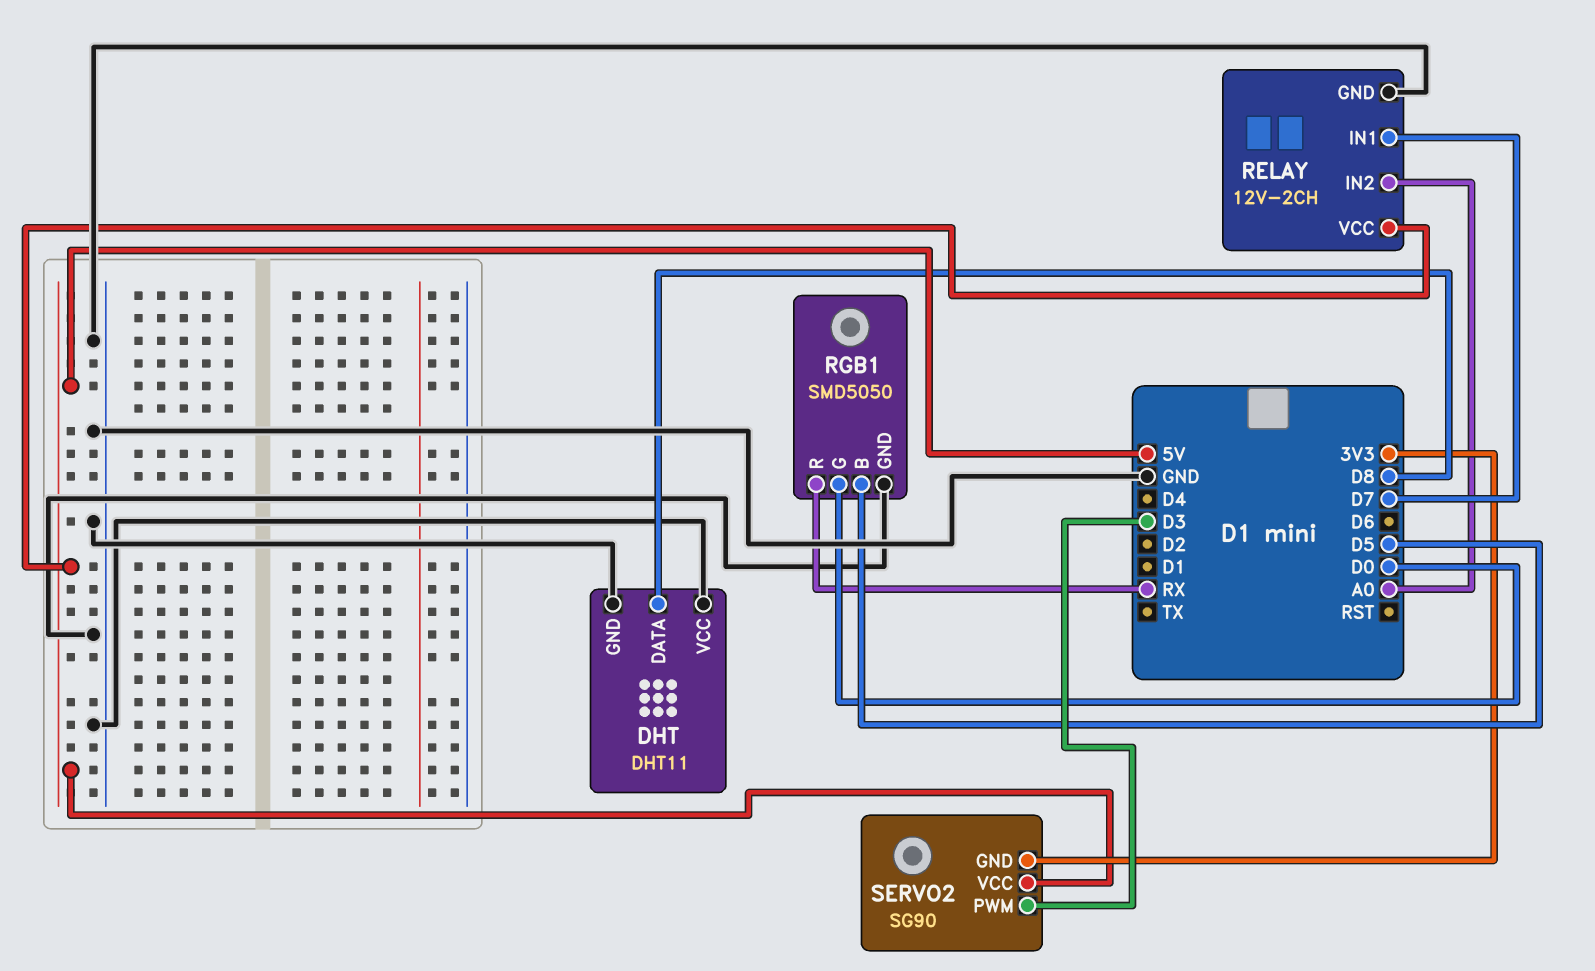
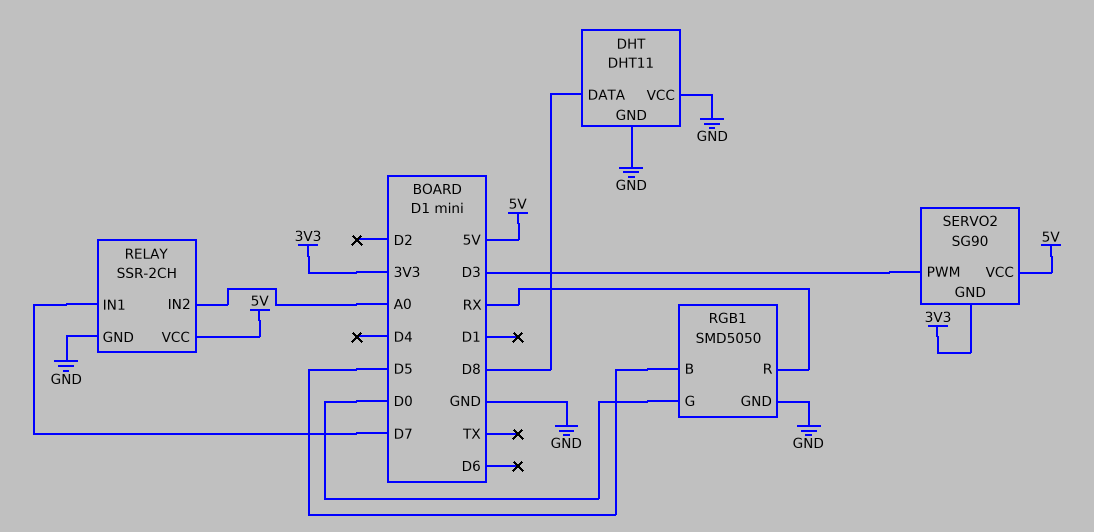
RELAY: 12V-2CH -> SSR-2CH

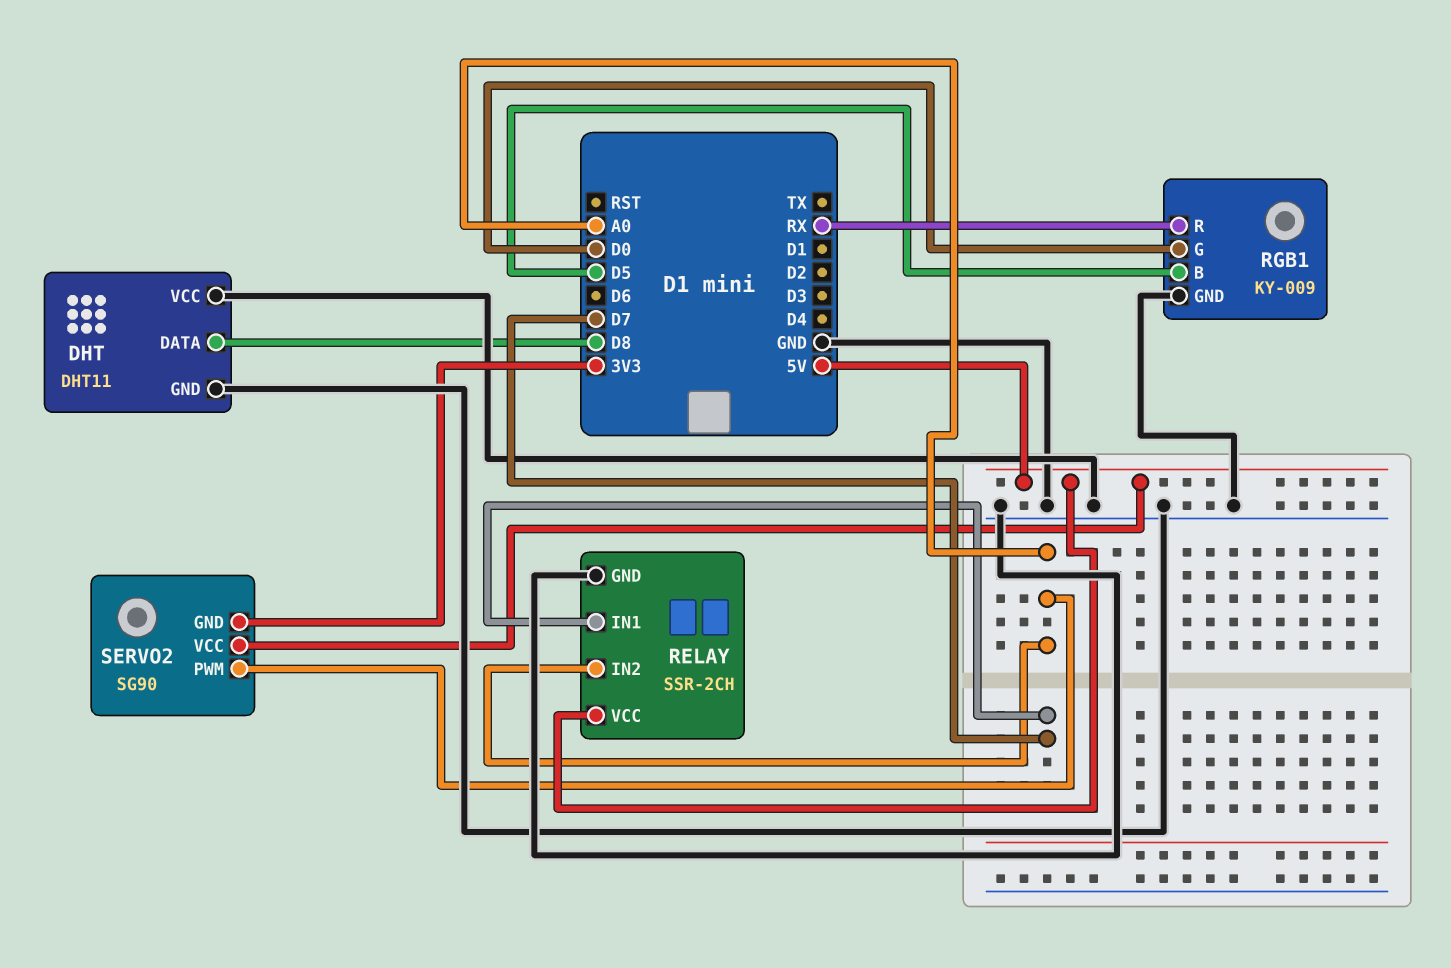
RGB1: SMD5050 -> KY-009
SERVO2 pin PWM: D3 -> A0

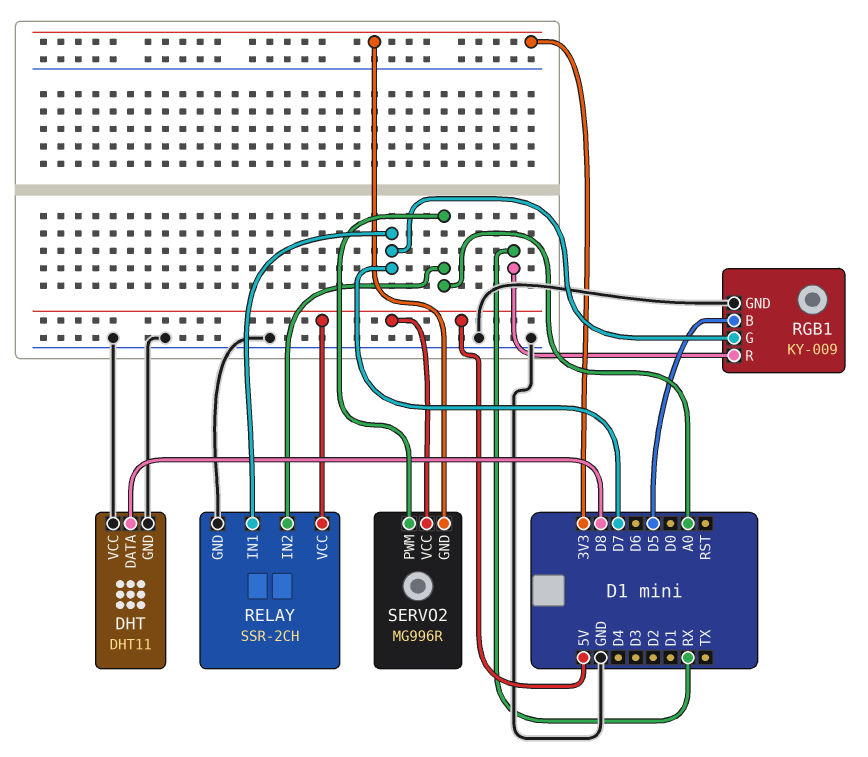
RGB1 pin G: D0 -> D7
SERVO2: SG90 -> MG996R

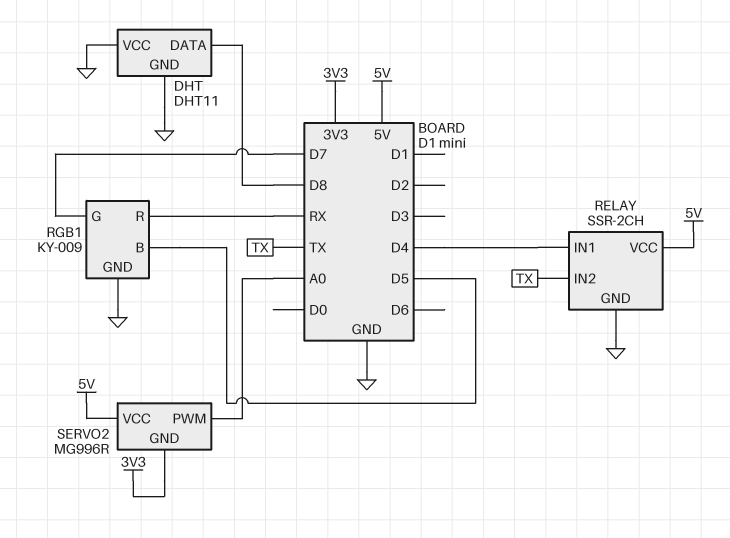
RELAY pin IN1: D7 -> D4
RELAY pin IN2: A0 -> TX

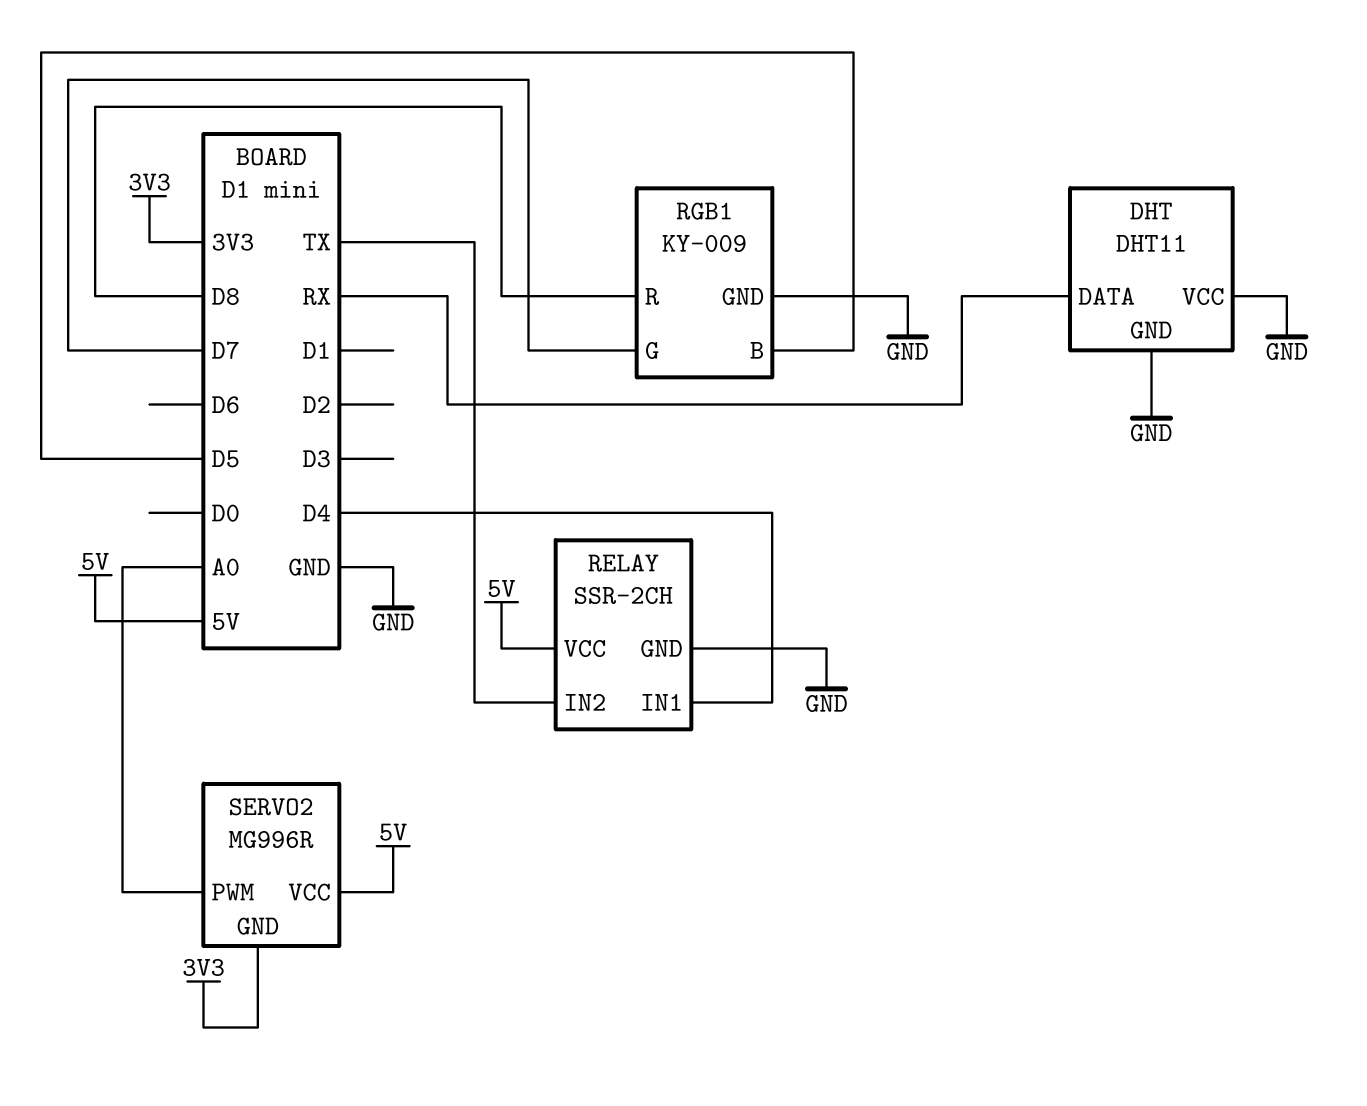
DHT pin DATA: D8 -> RX
RGB1 pin R: RX -> D8

